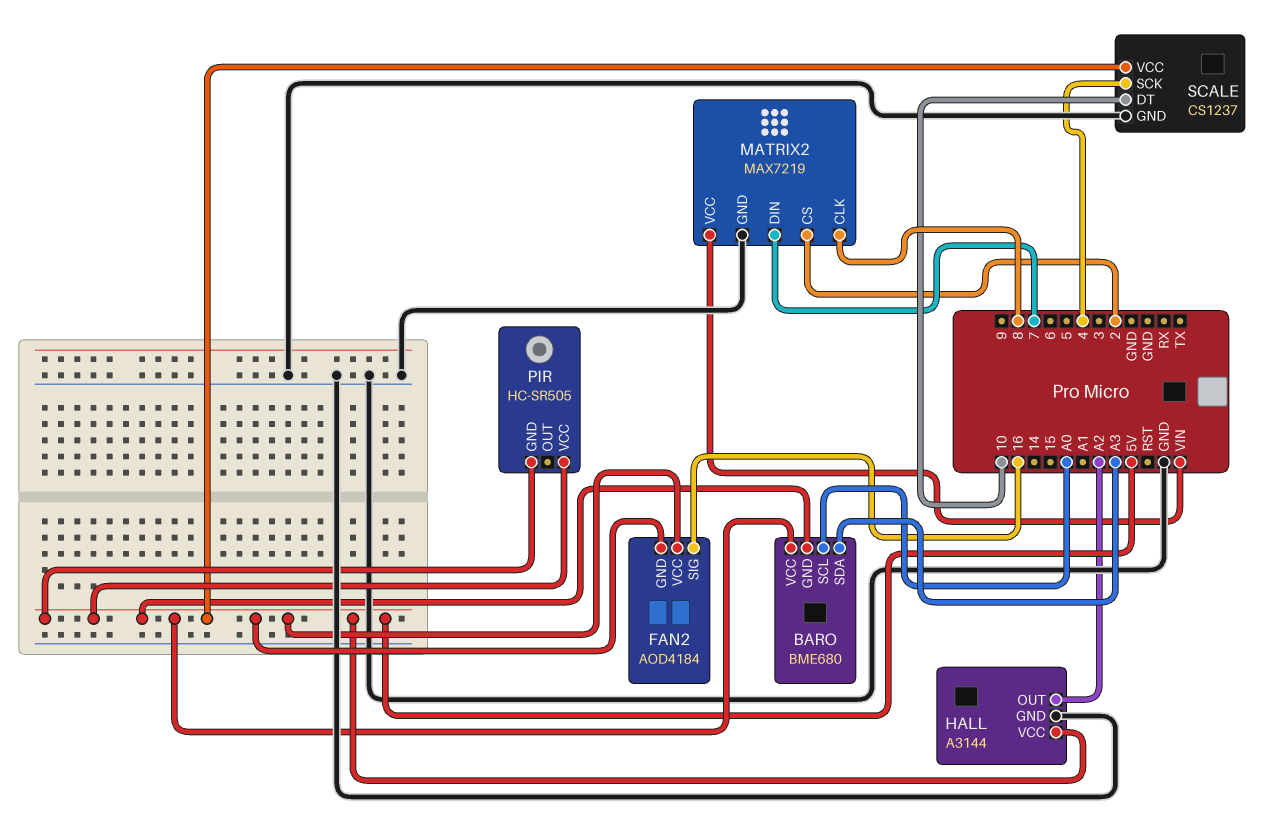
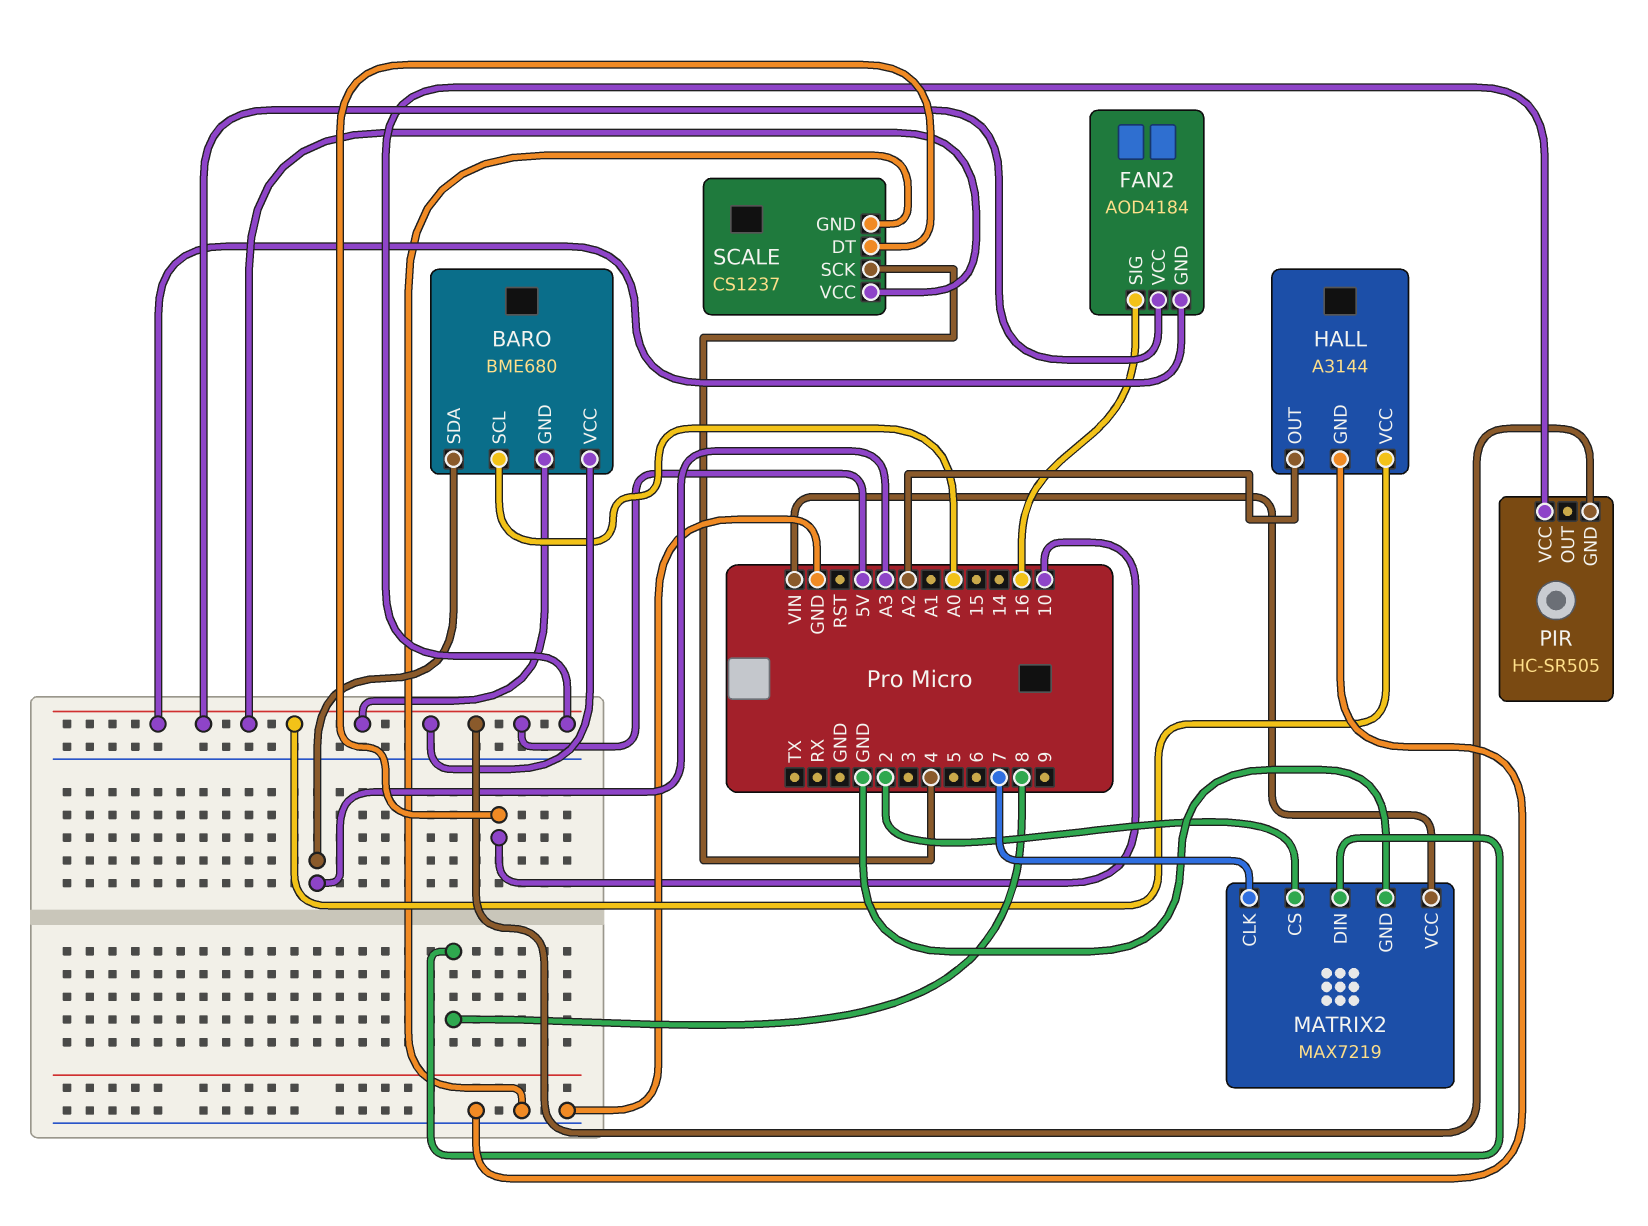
MATRIX2 pin CLK: 8 -> 7
MATRIX2 pin DIN: 7 -> 8

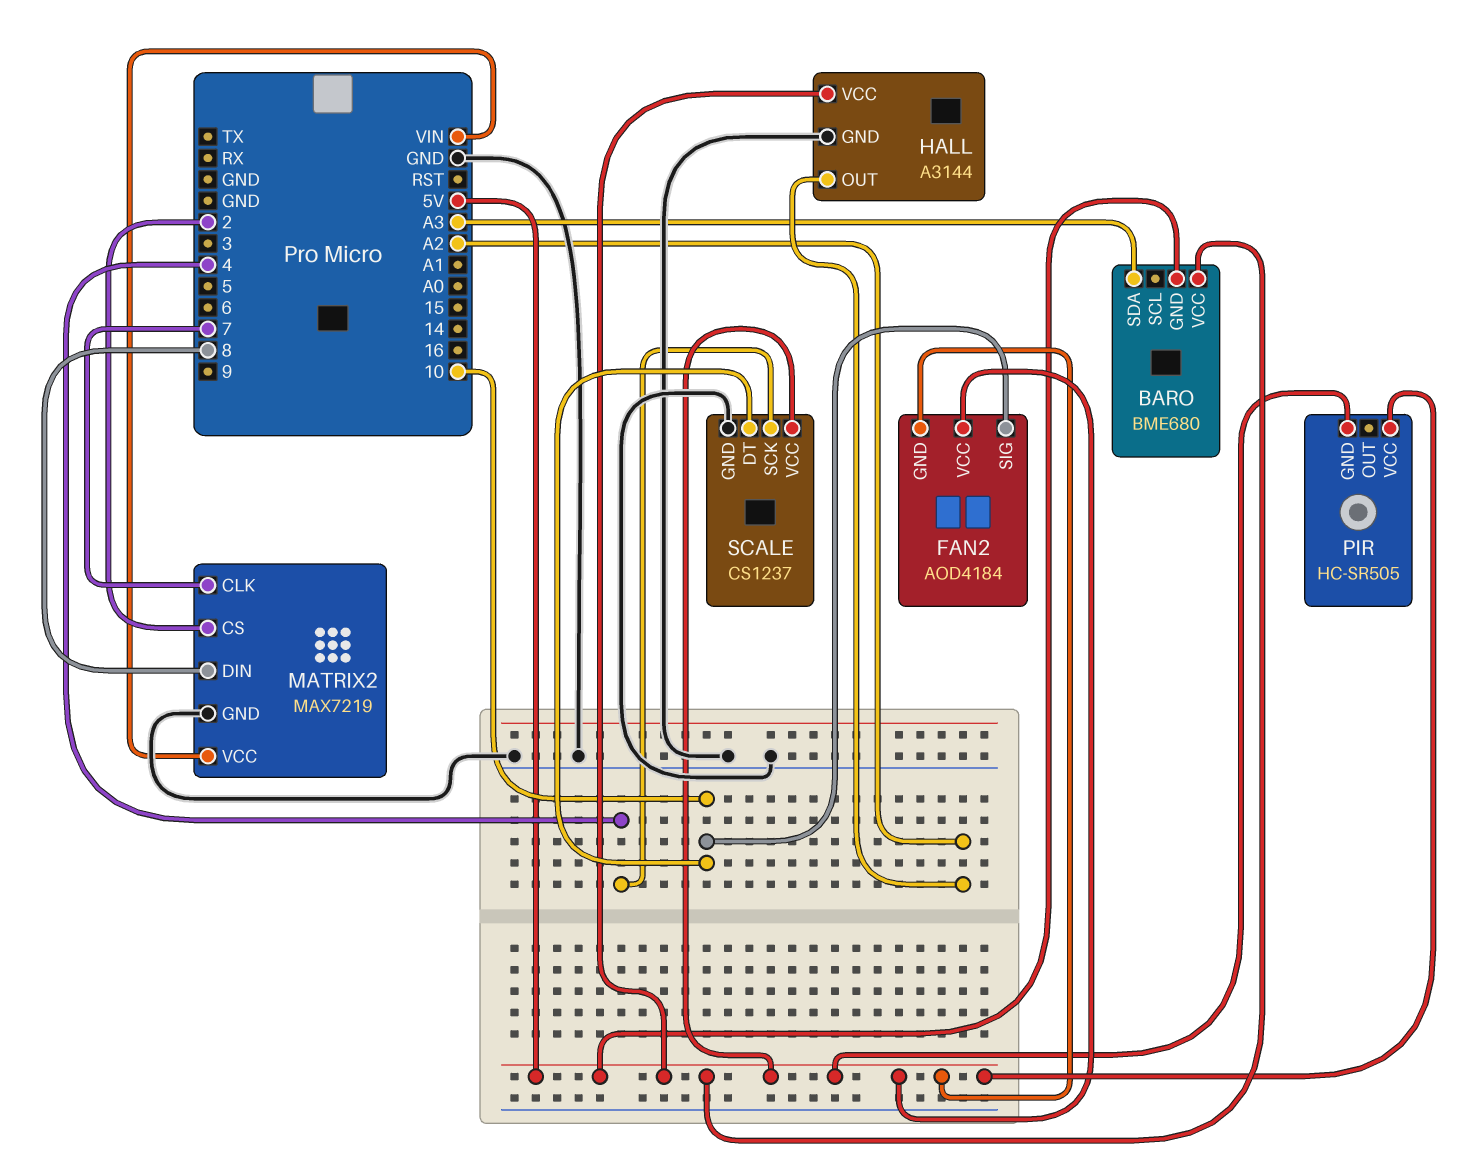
BARO pin SCL: A0 -> none
FAN2 pin SIG: 16 -> 10

